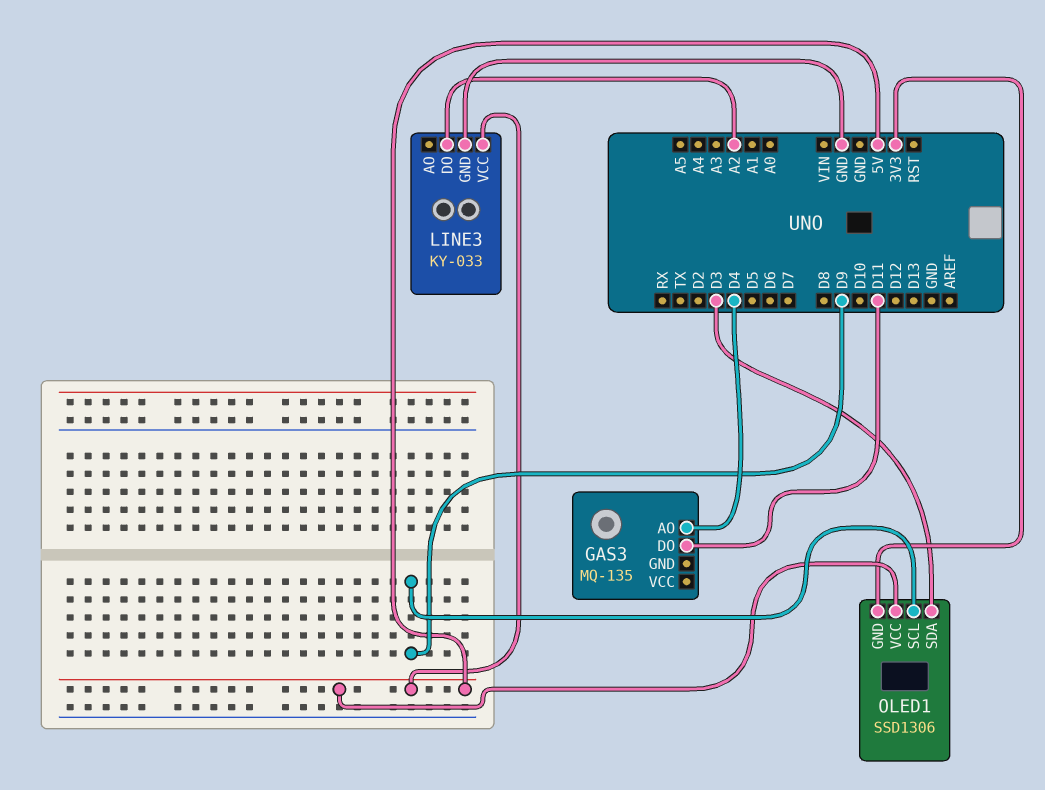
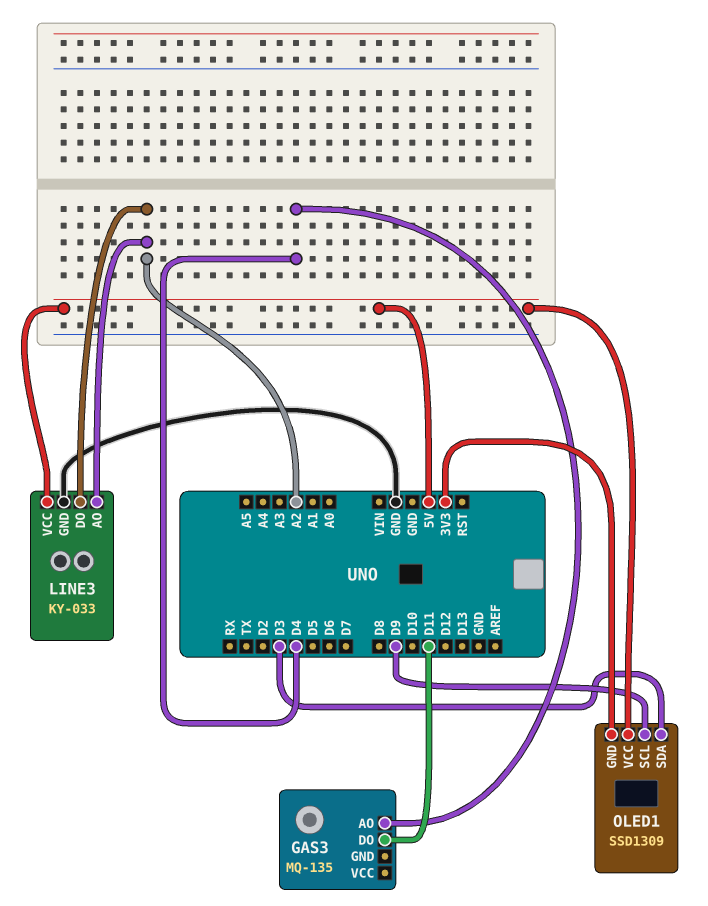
LINE3 pin AO: none -> A2
OLED1: SSD1306 -> SSD1309

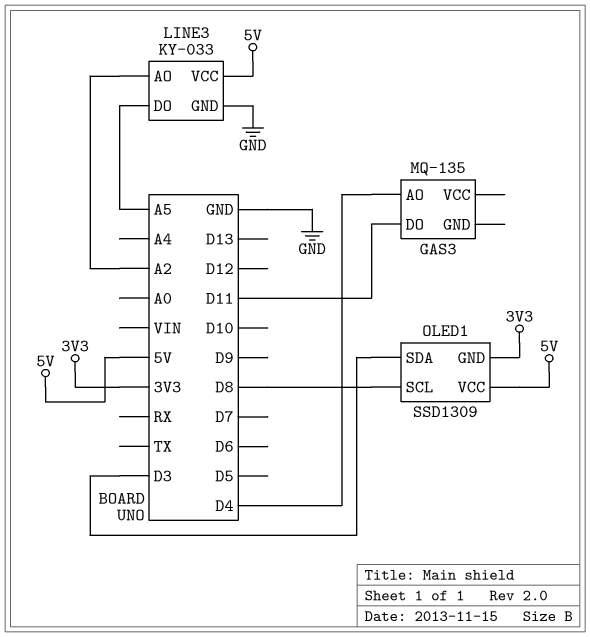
LINE3 pin DO: A2 -> A5
OLED1 pin SCL: D9 -> D8

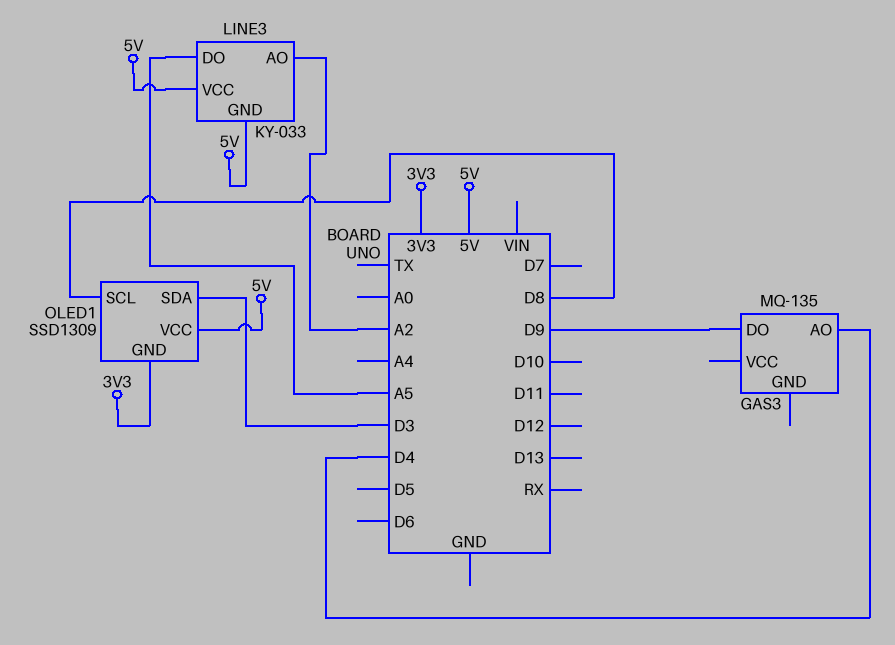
GAS3 pin DO: D11 -> D9
LINE3 pin GND: GND -> 5V

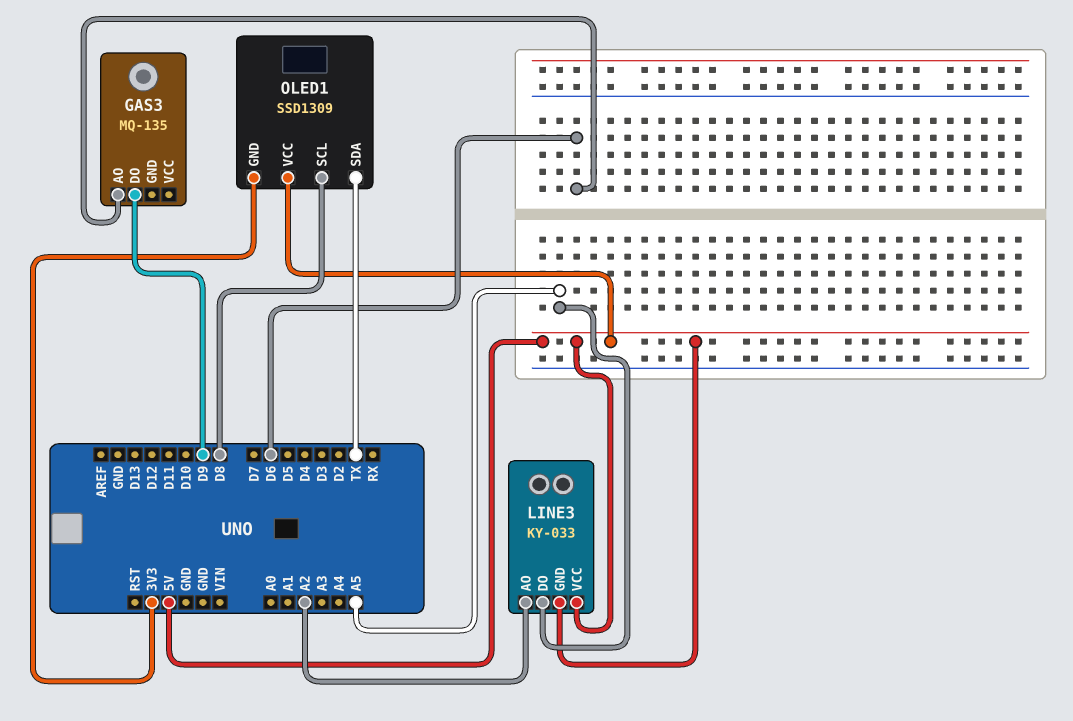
GAS3 pin AO: D4 -> D6
OLED1 pin SDA: D3 -> TX

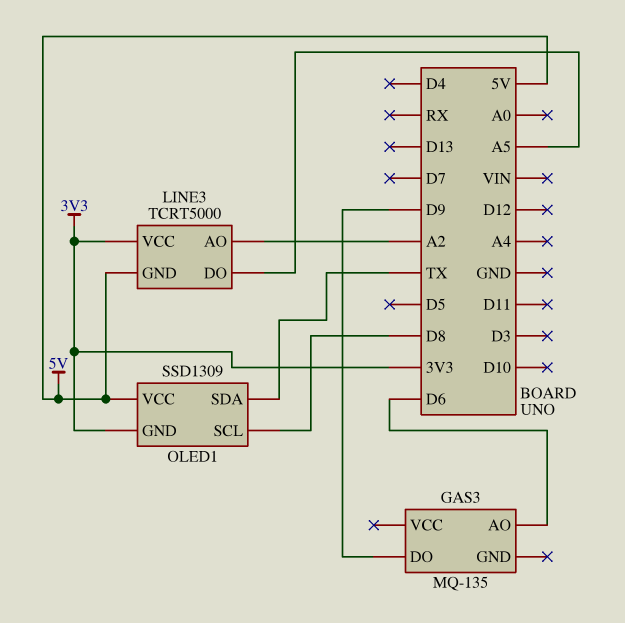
LINE3: KY-033 -> TCRT5000
LINE3 pin VCC: 5V -> 3V3

